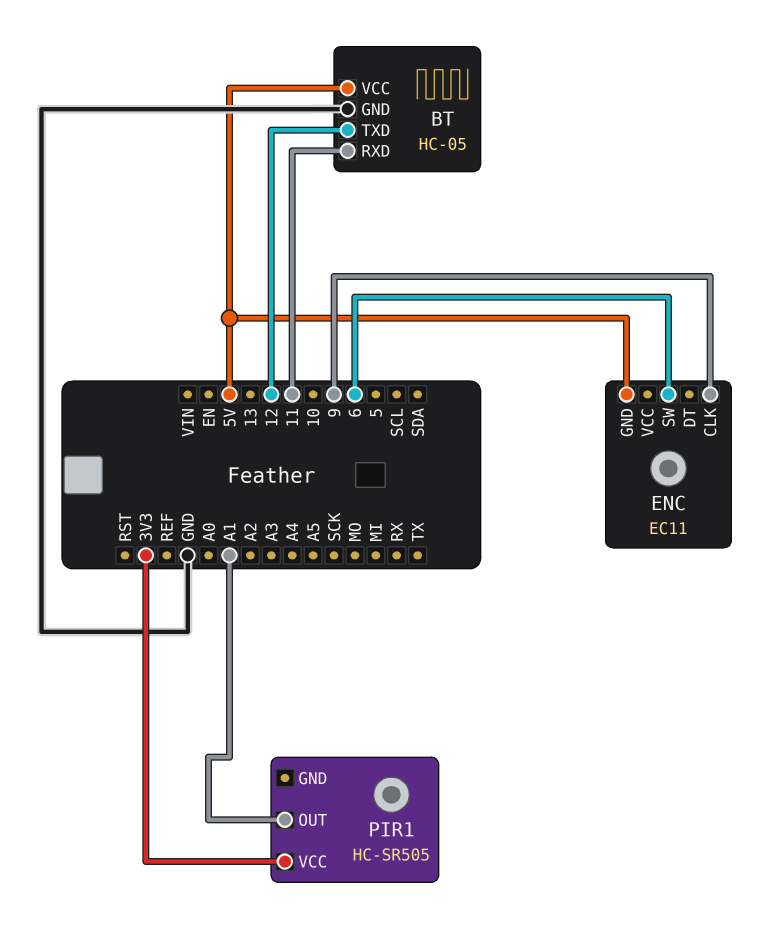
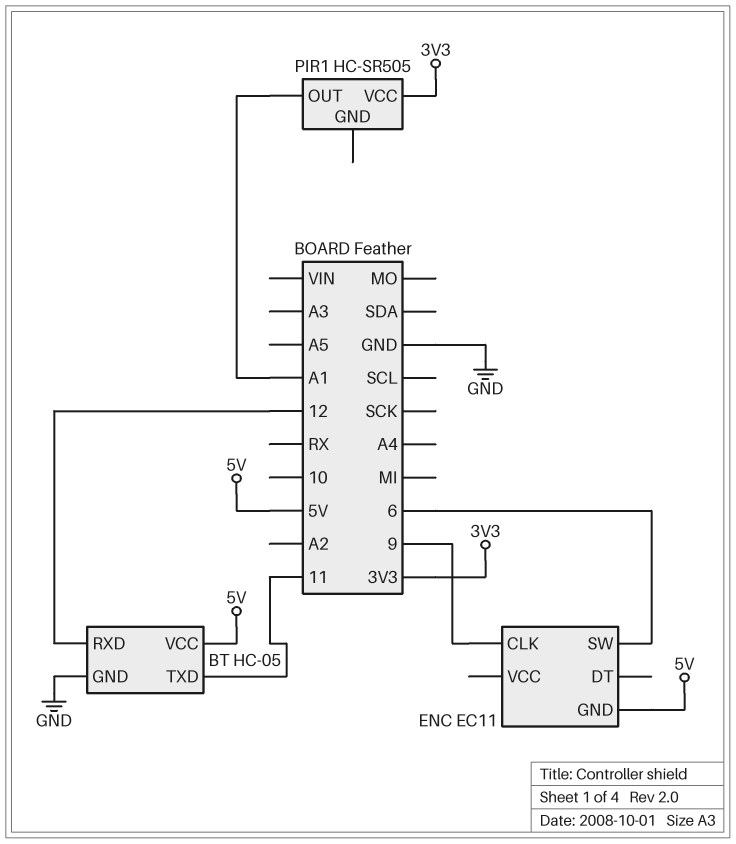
BT pin RXD: 11 -> 12
BT pin TXD: 12 -> 11

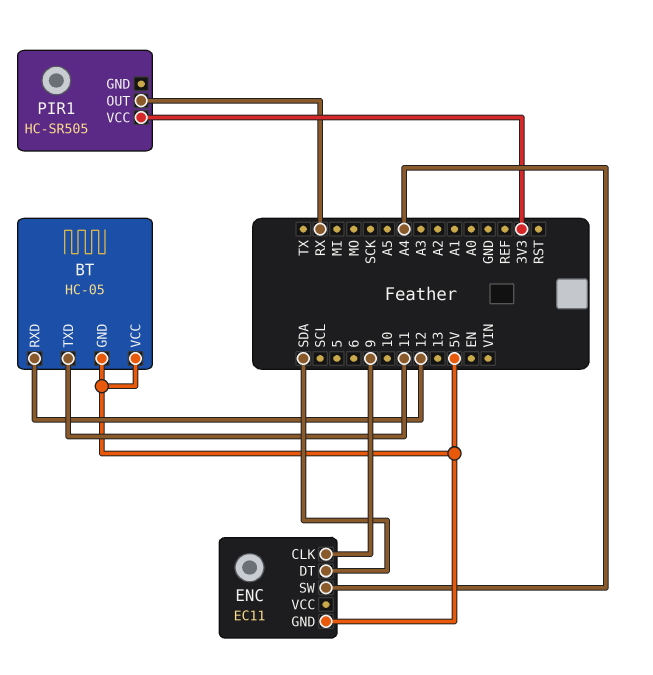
BT pin GND: GND -> 5V
ENC pin DT: none -> SDA
ENC pin SW: 6 -> A4
PIR1 pin OUT: A1 -> RX

